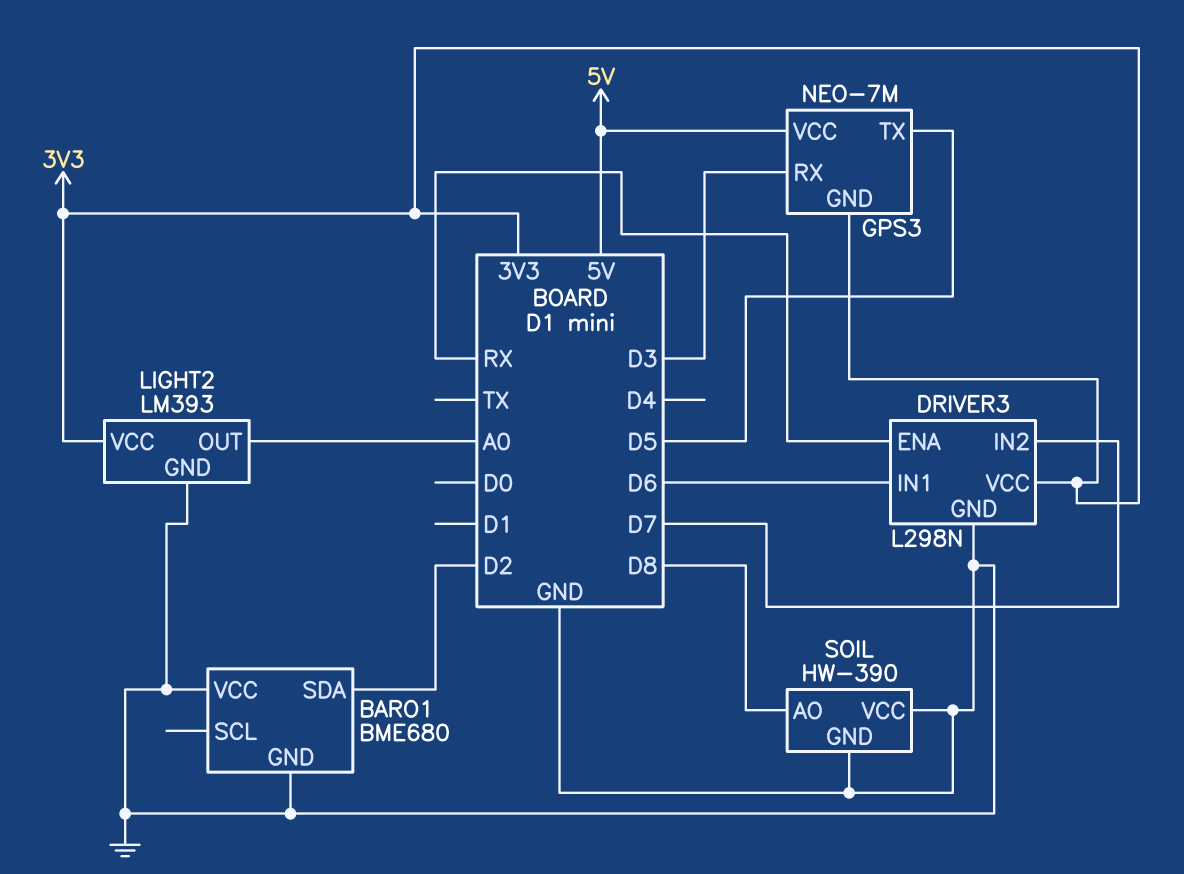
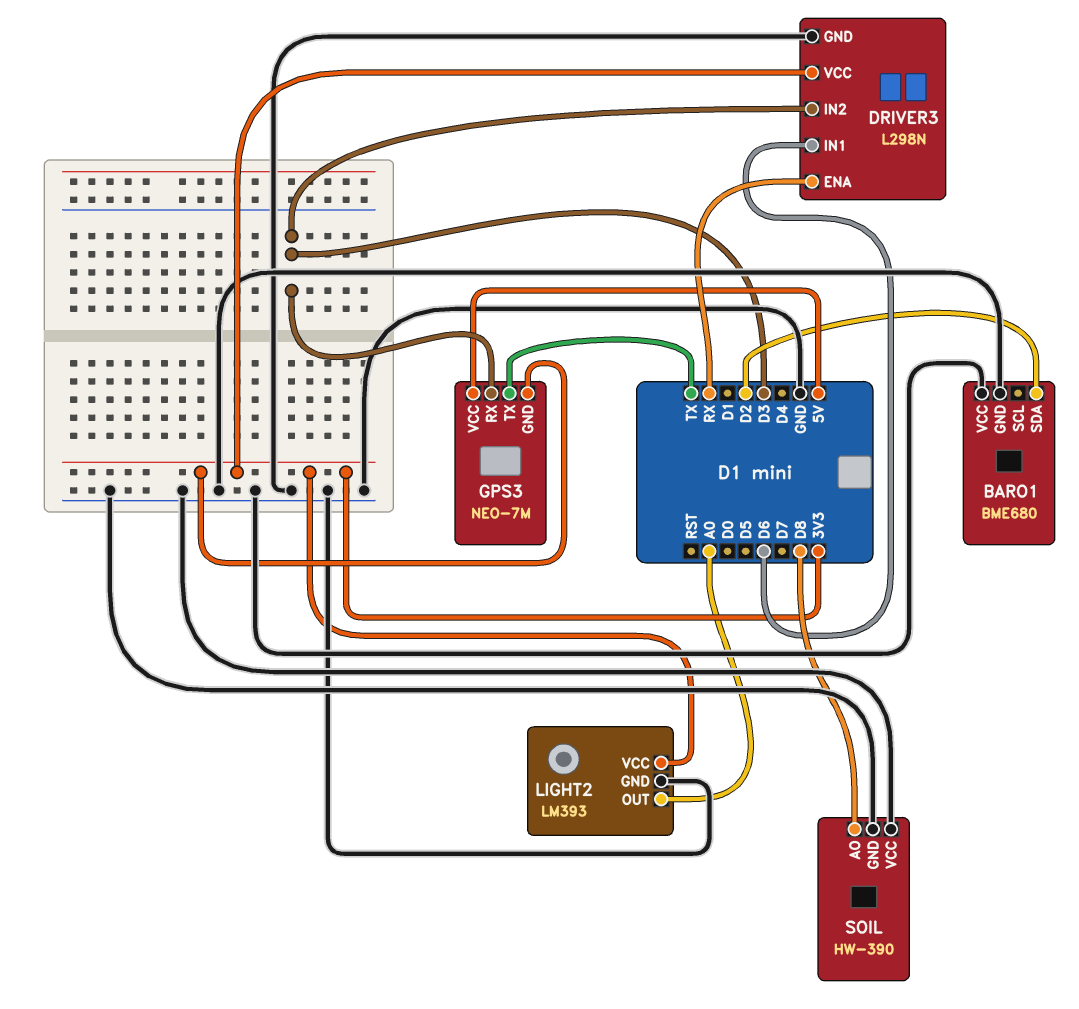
DRIVER3 pin IN2: D7 -> D3
GPS3 pin TX: D5 -> TX

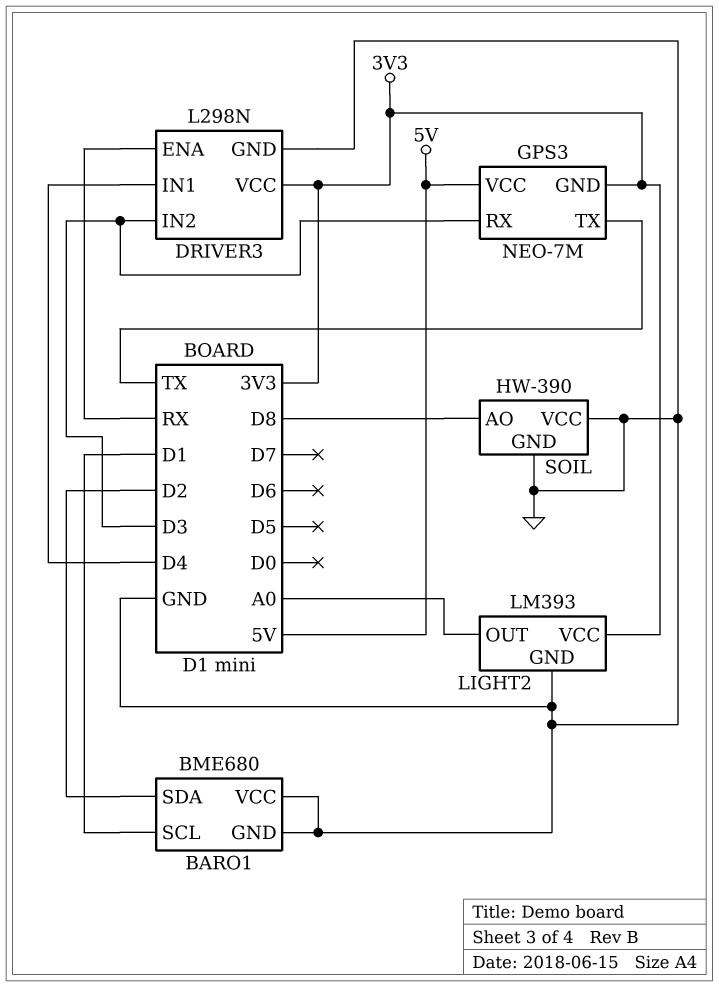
BARO1 pin SCL: none -> D1
DRIVER3 pin IN1: D6 -> D4

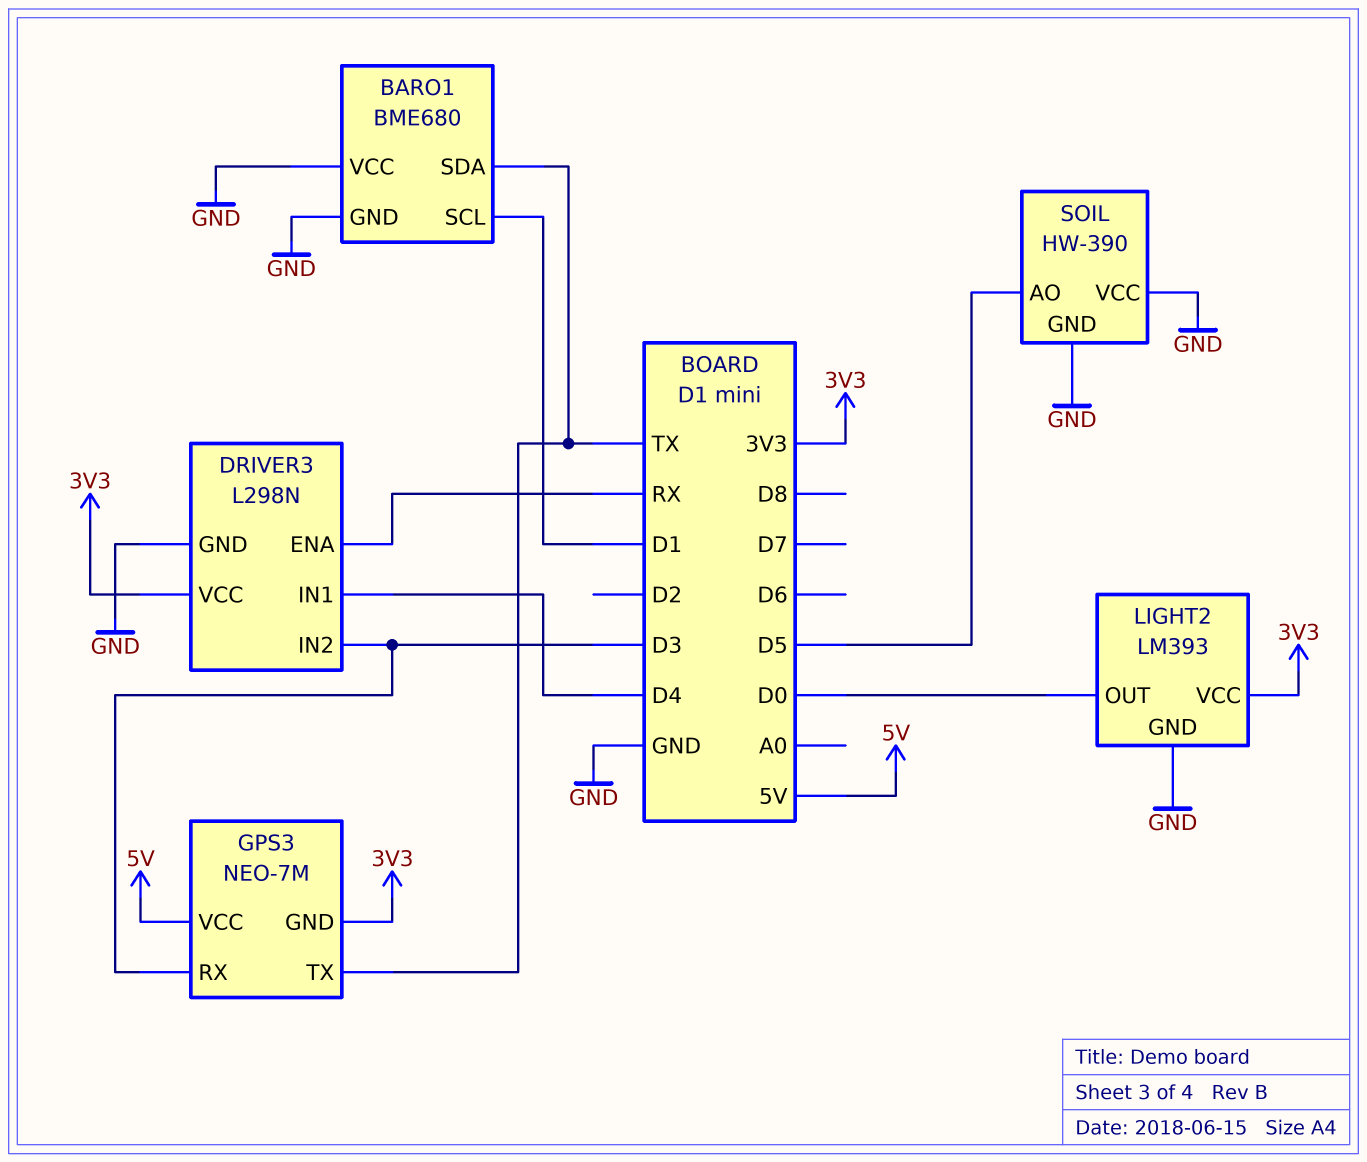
BARO1 pin SDA: D2 -> TX
LIGHT2 pin OUT: A0 -> D0
SOIL pin AO: D8 -> D5

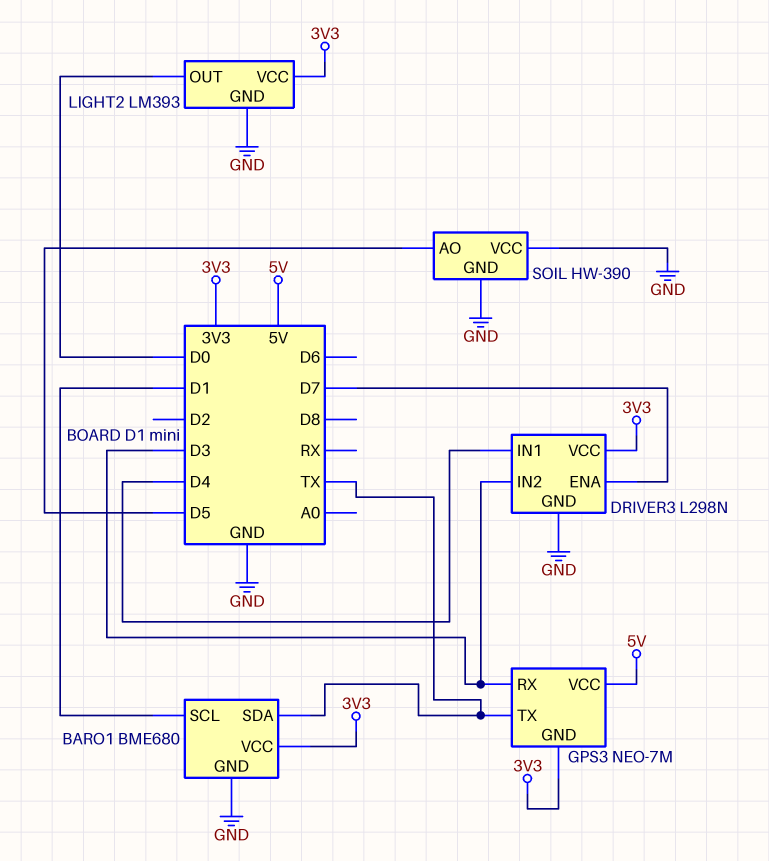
BARO1 pin VCC: GND -> 3V3
DRIVER3 pin ENA: RX -> D7

